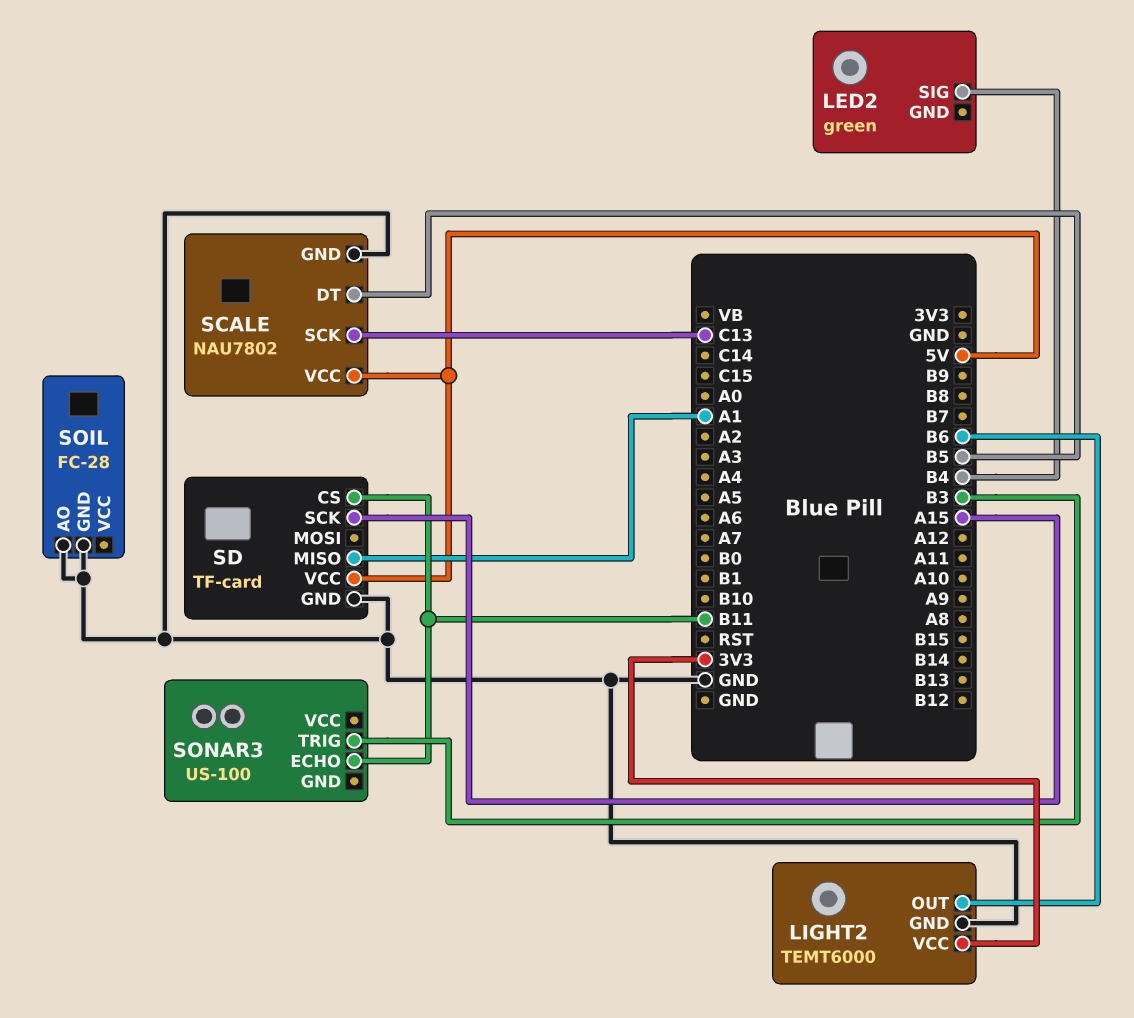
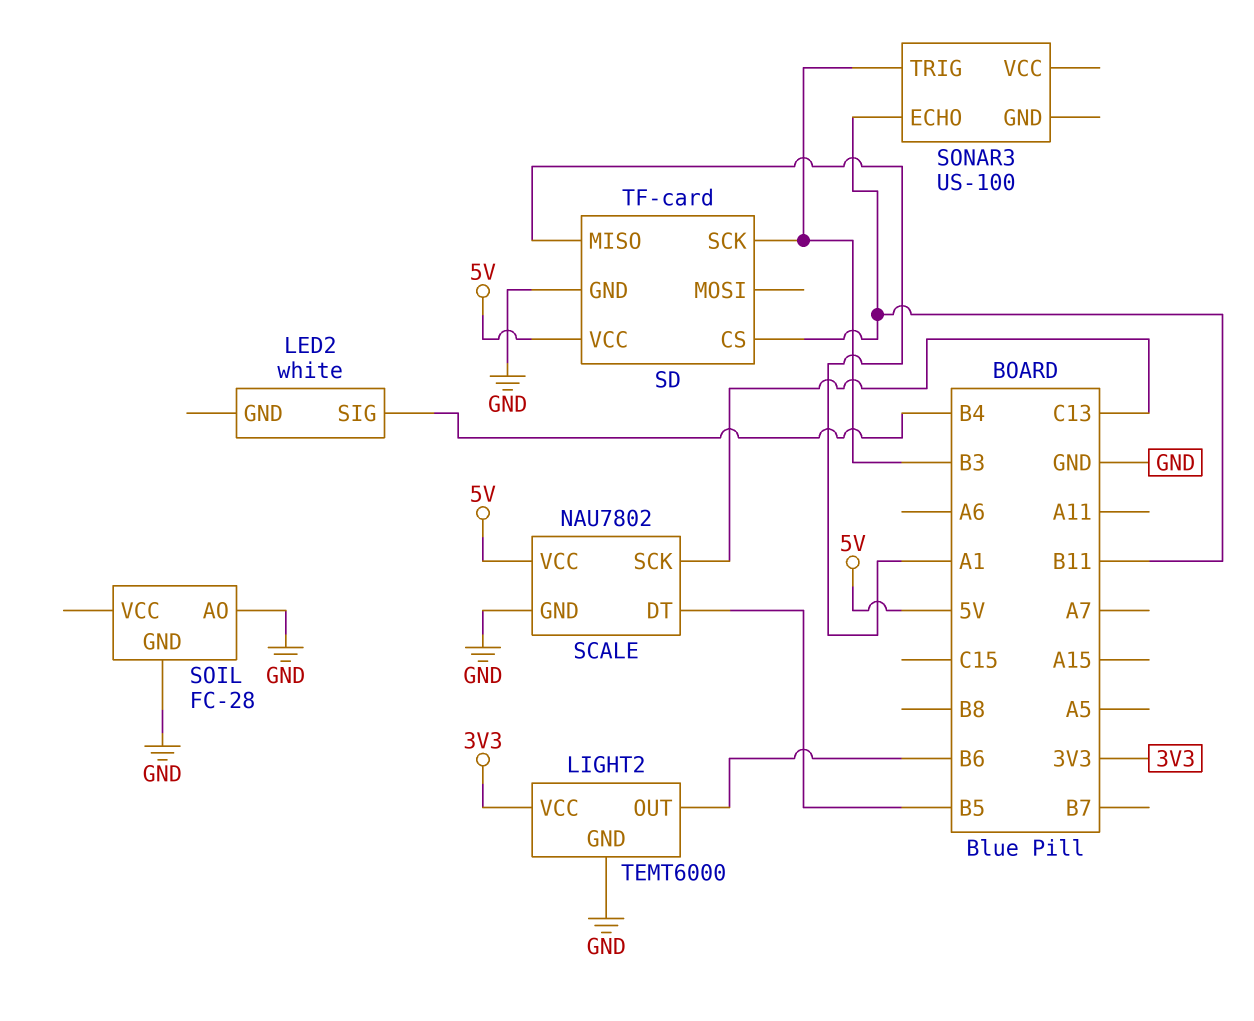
LED2: green -> white
SD pin SCK: A15 -> B3

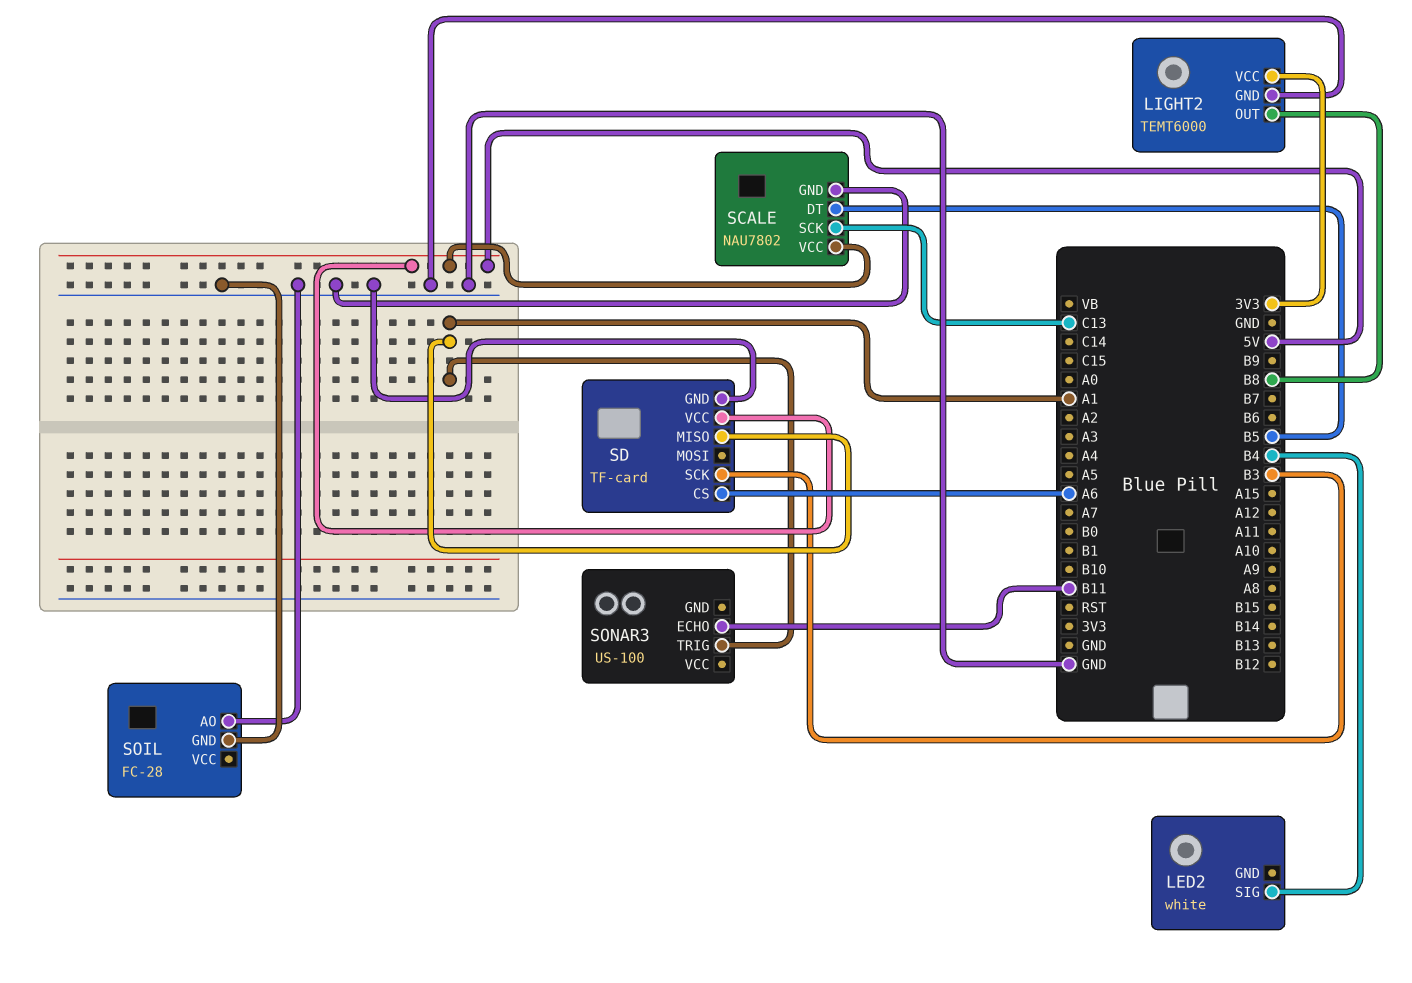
LIGHT2 pin OUT: B6 -> B8
SD pin CS: B11 -> A6
SONAR3 pin TRIG: B3 -> A1

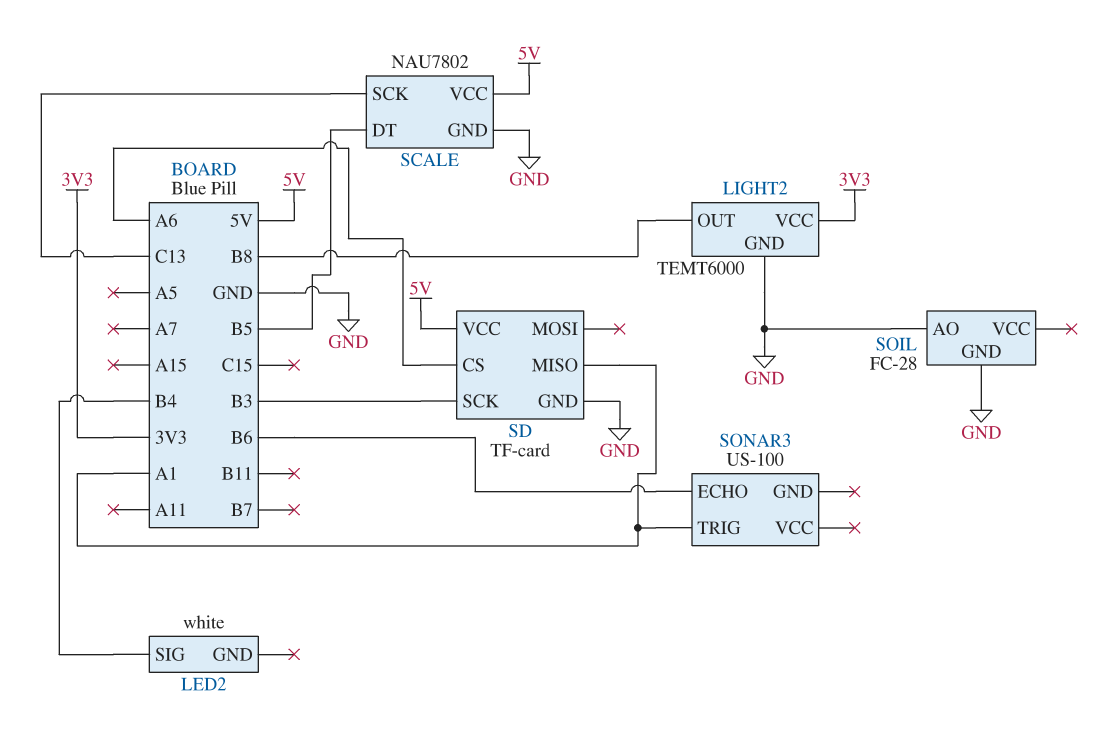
SONAR3 pin ECHO: B11 -> B6

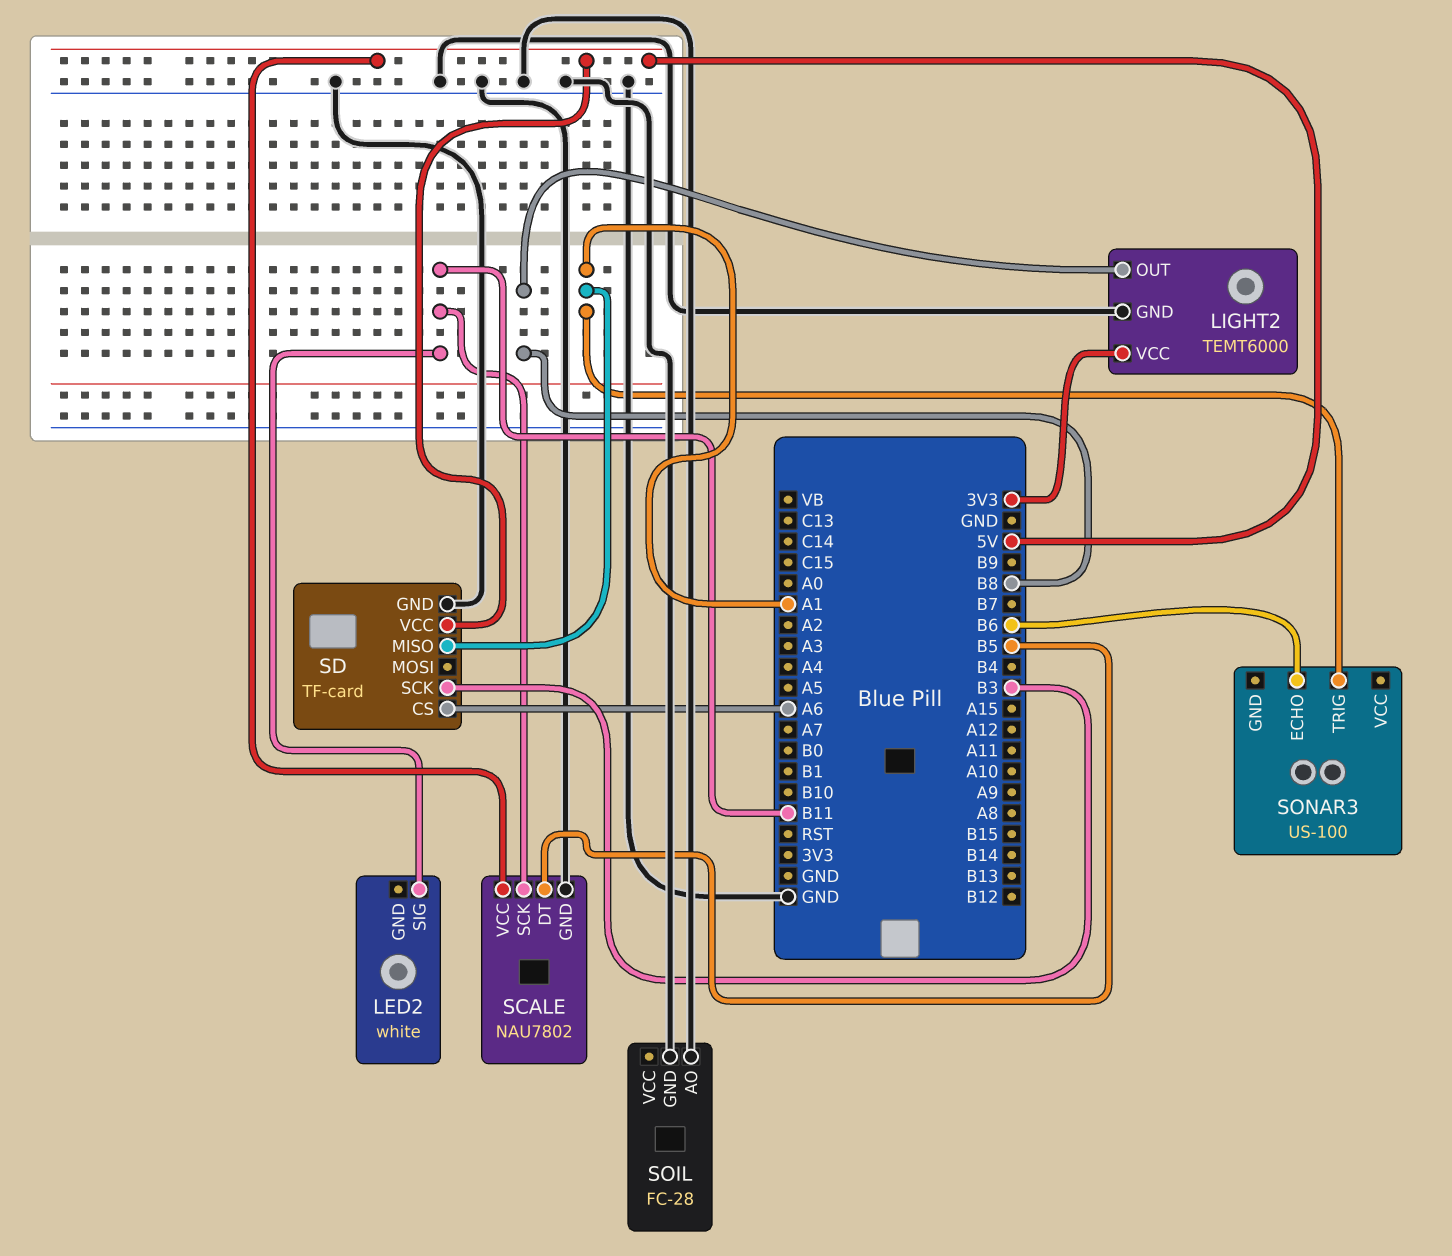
LED2 pin SIG: B4 -> B11
SCALE pin SCK: C13 -> B11

